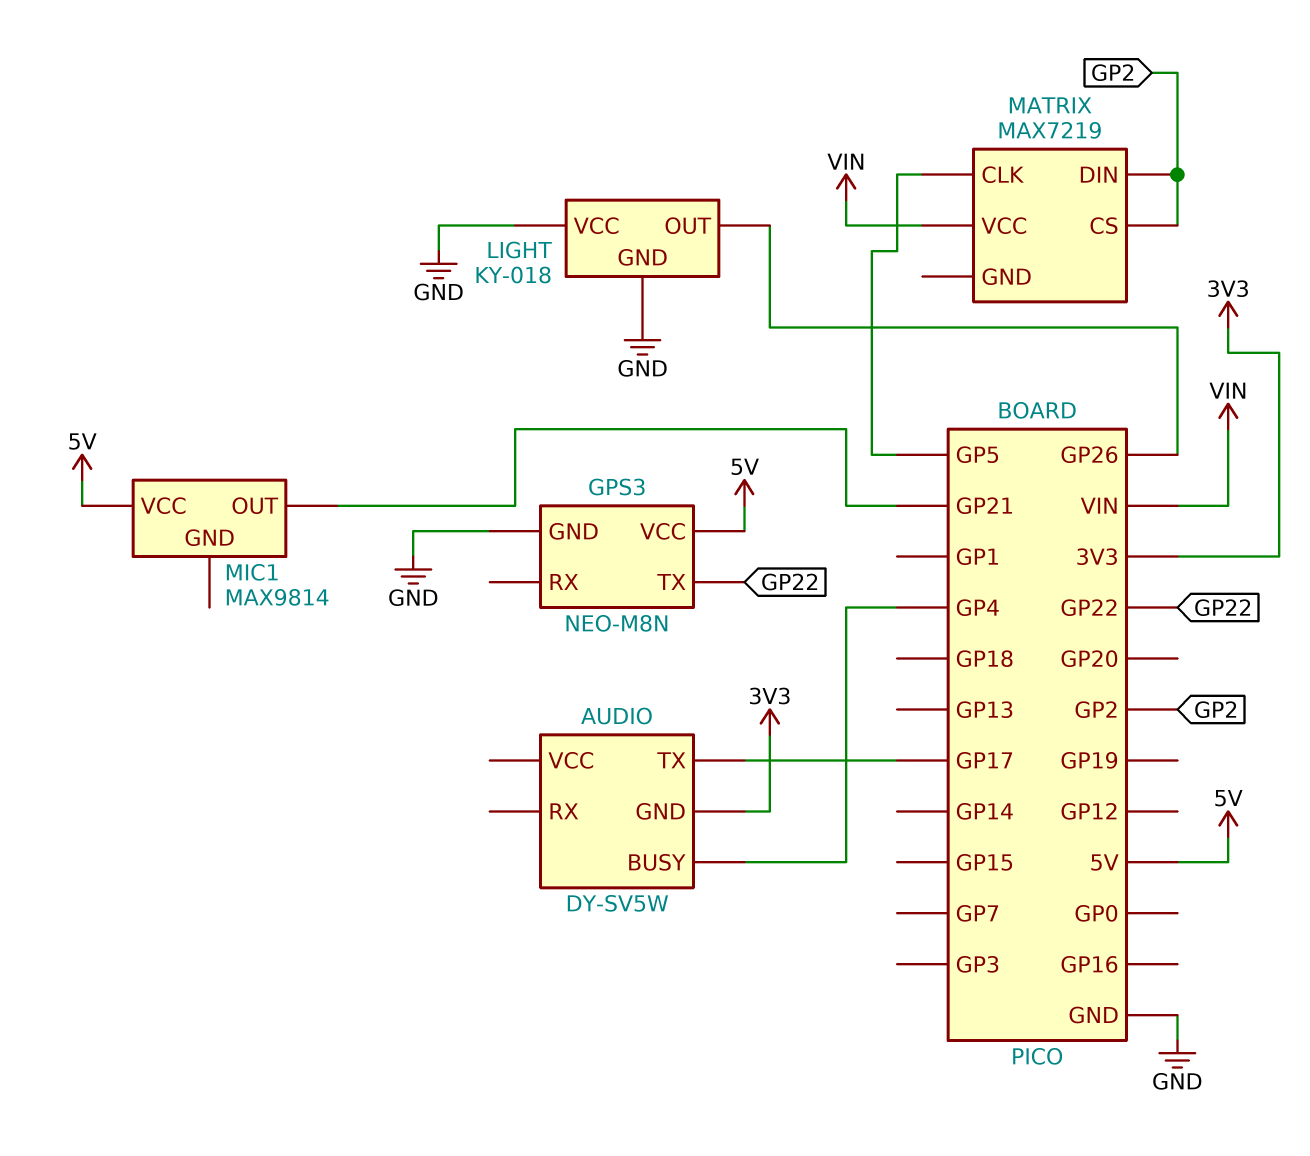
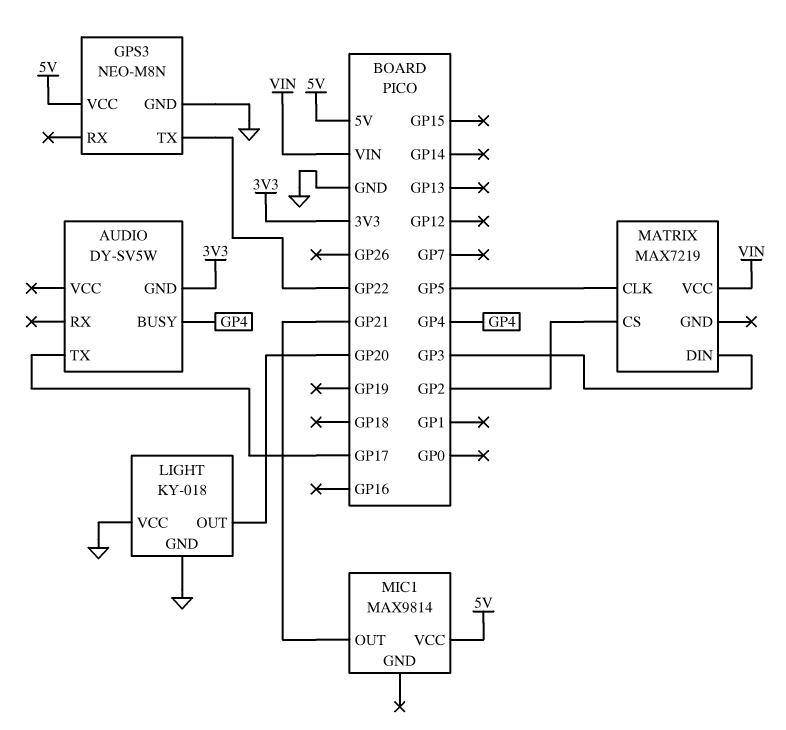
LIGHT pin OUT: GP26 -> GP20
MATRIX pin DIN: GP2 -> GP3

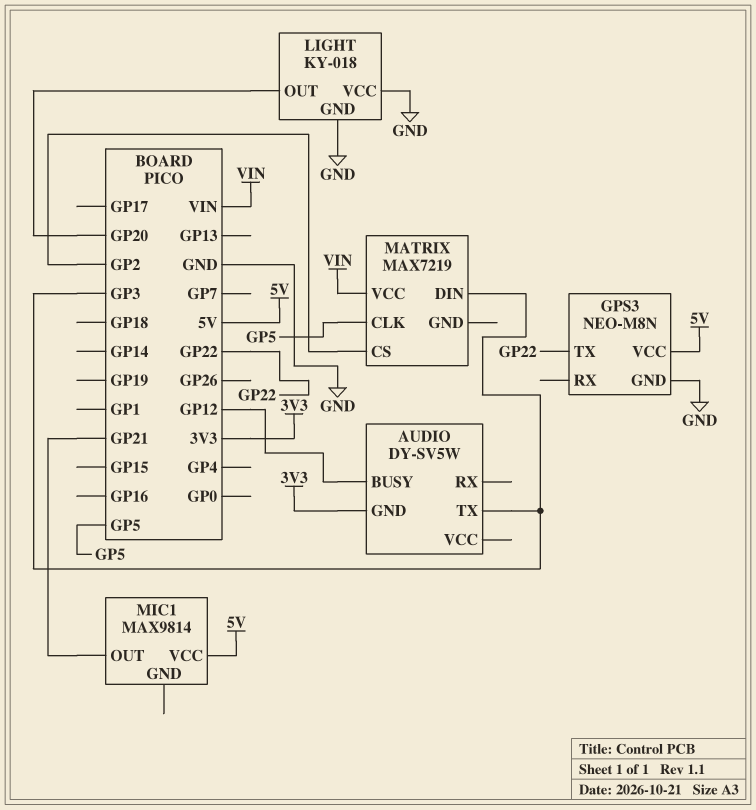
AUDIO pin BUSY: GP4 -> GP12
AUDIO pin TX: GP17 -> GP3

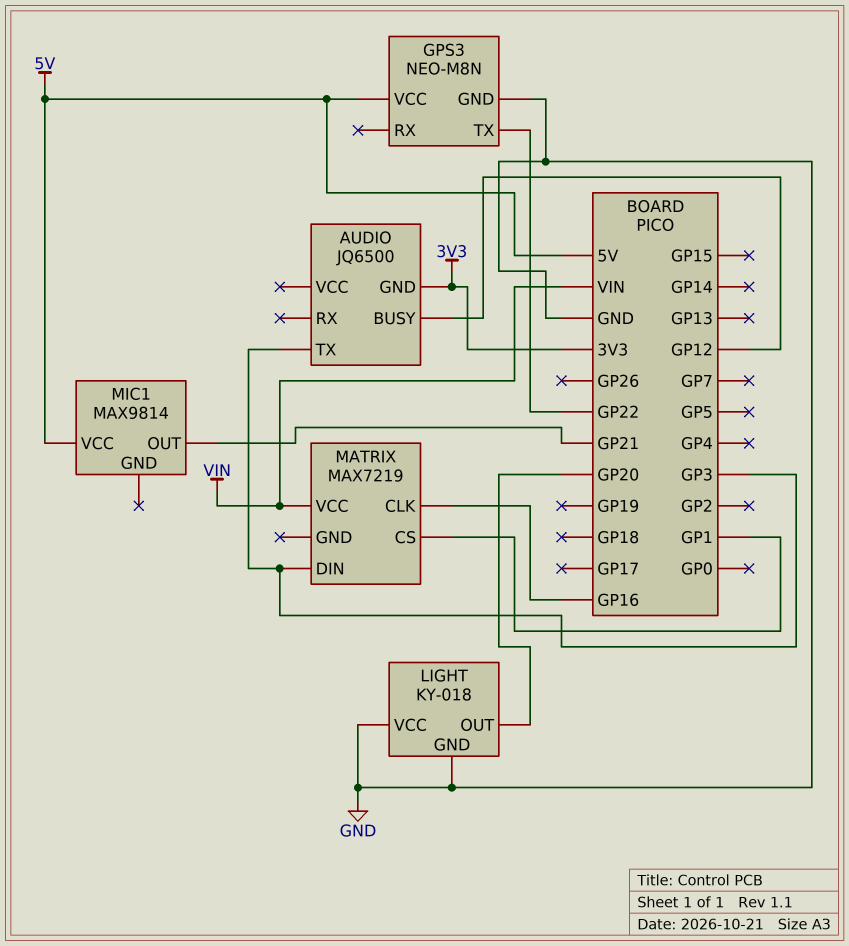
AUDIO: DY-SV5W -> JQ6500
MATRIX pin CLK: GP5 -> GP16
MATRIX pin CS: GP2 -> GP1

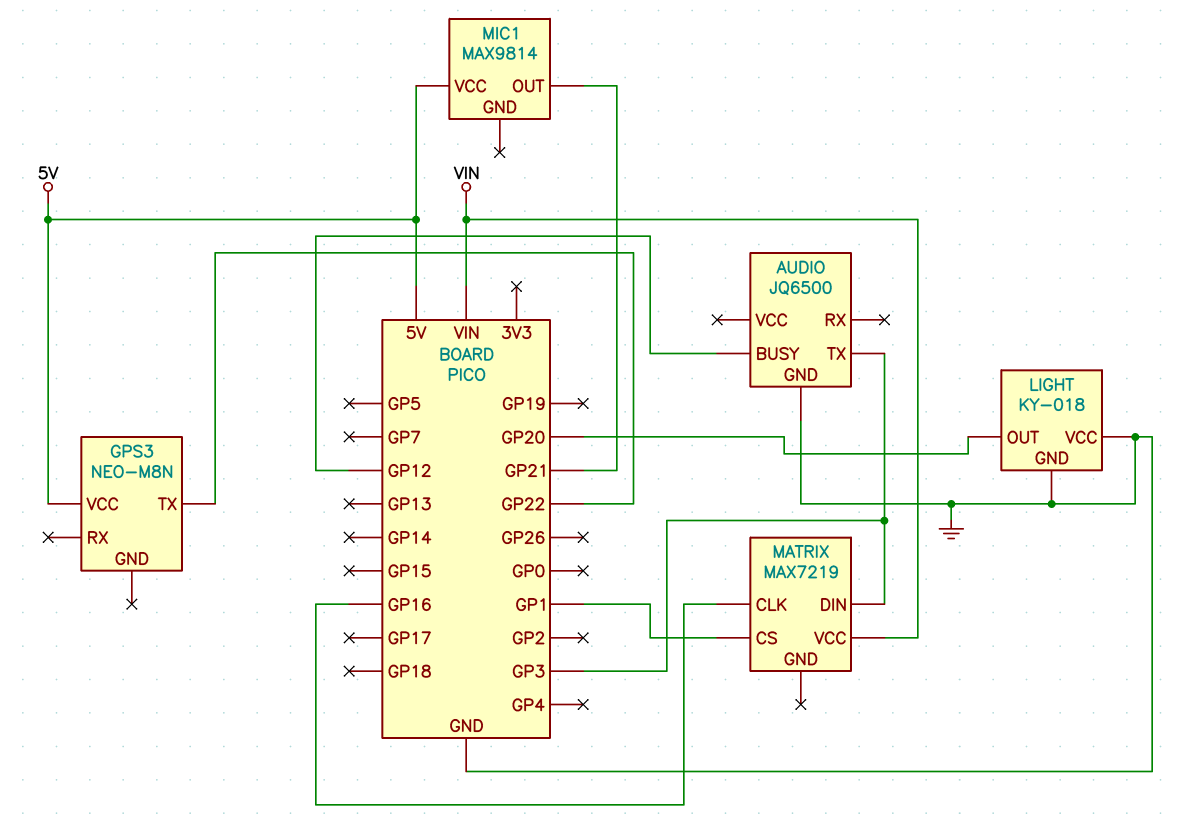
AUDIO pin GND: 3V3 -> GND
GPS3 pin GND: GND -> none

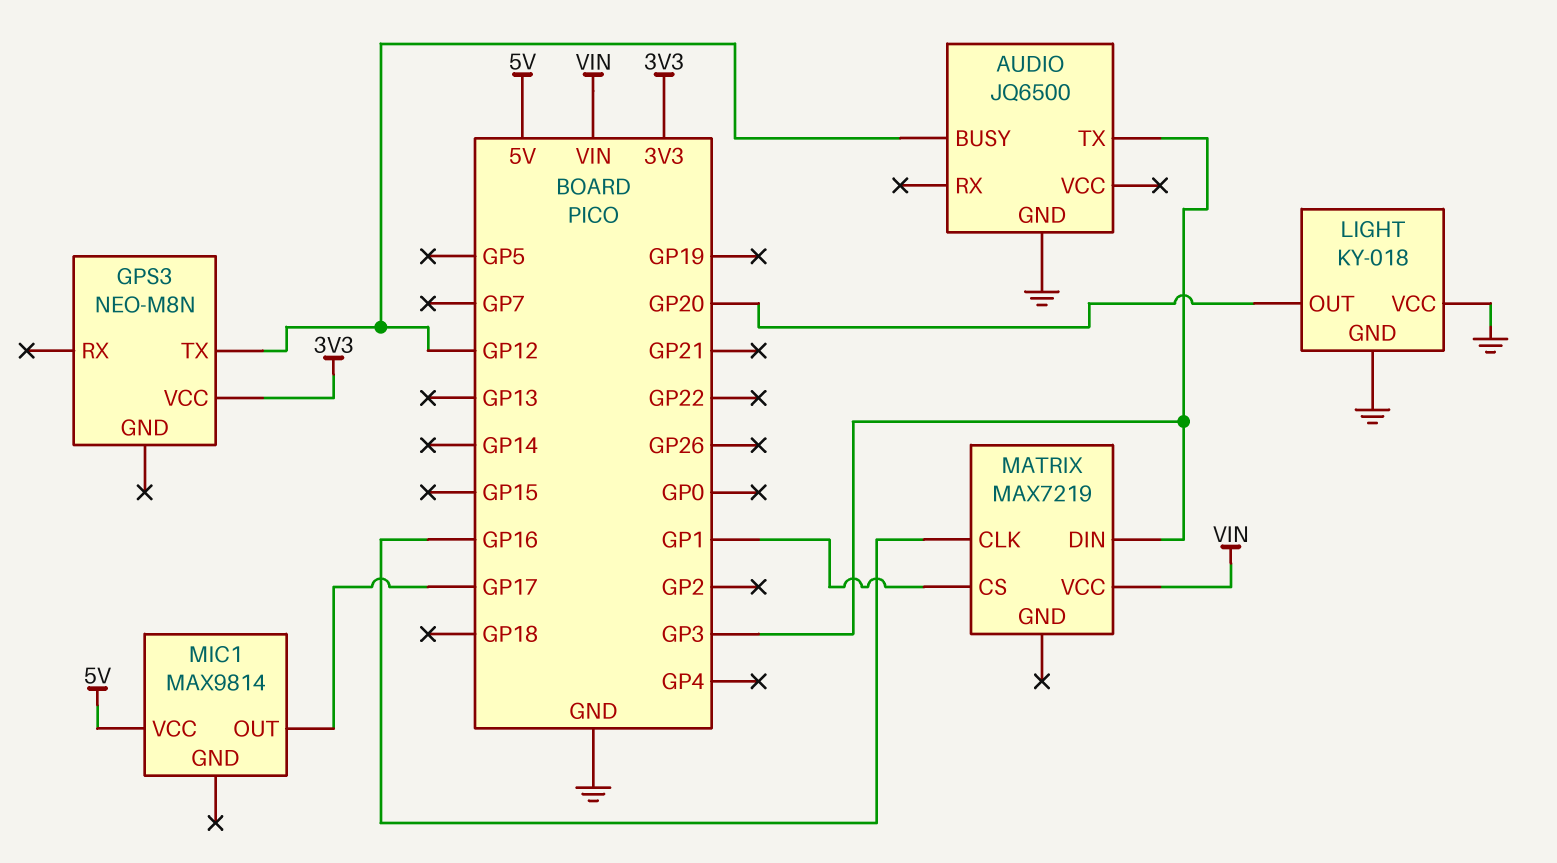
GPS3 pin TX: GP22 -> GP12
GPS3 pin VCC: 5V -> 3V3
MIC1 pin OUT: GP21 -> GP17

